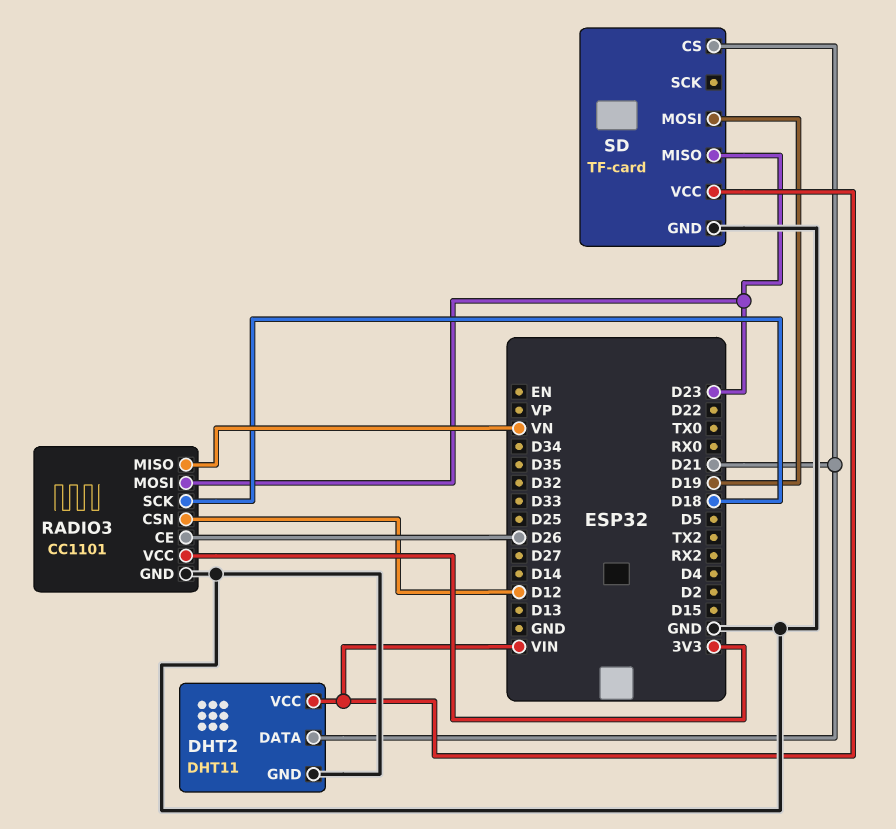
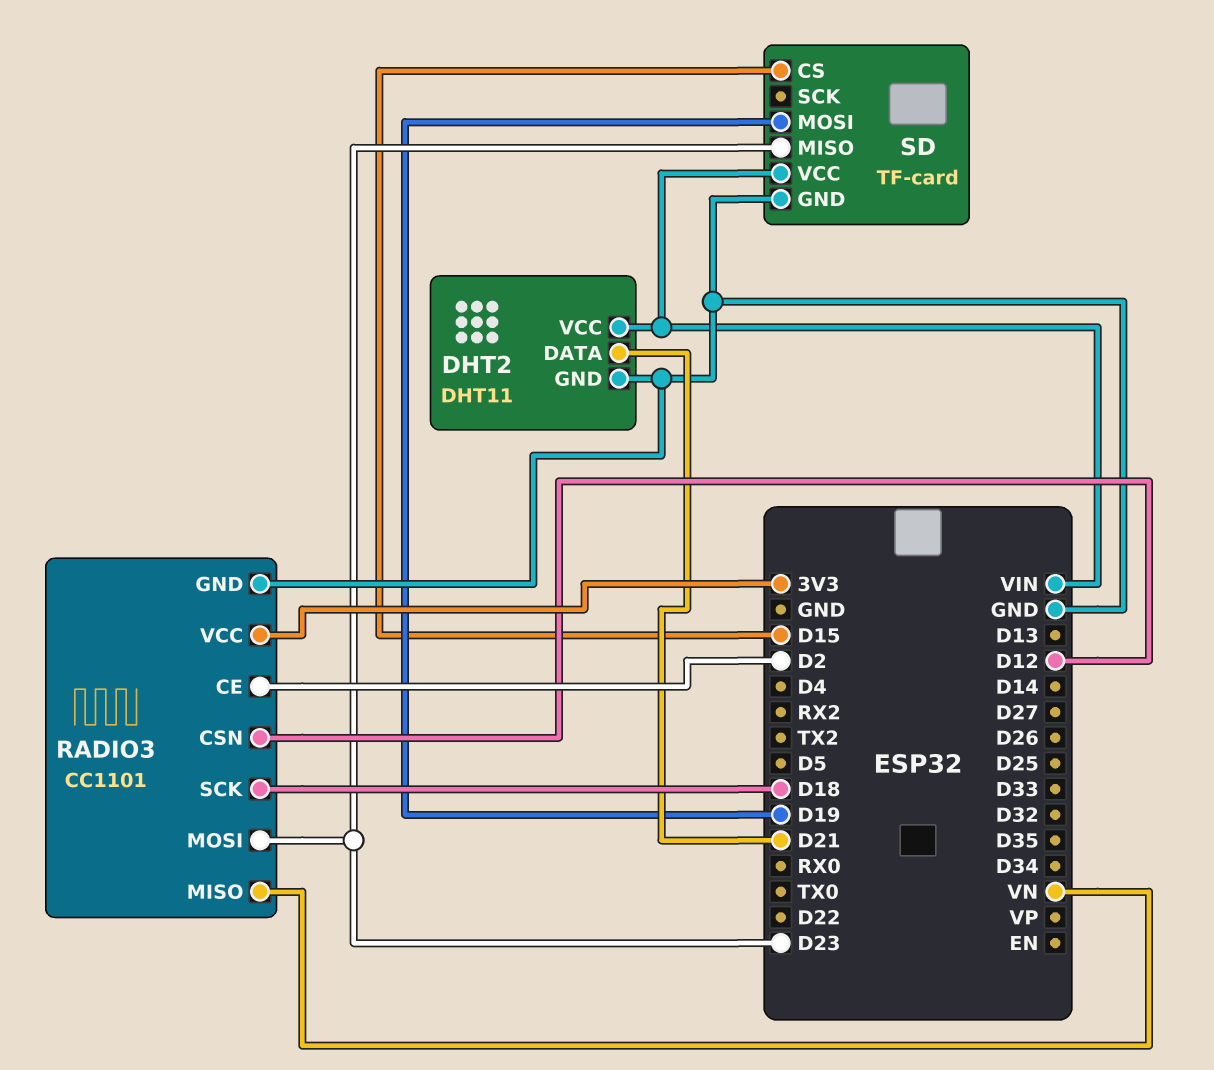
RADIO3 pin CE: D26 -> D2
SD pin CS: D21 -> D15

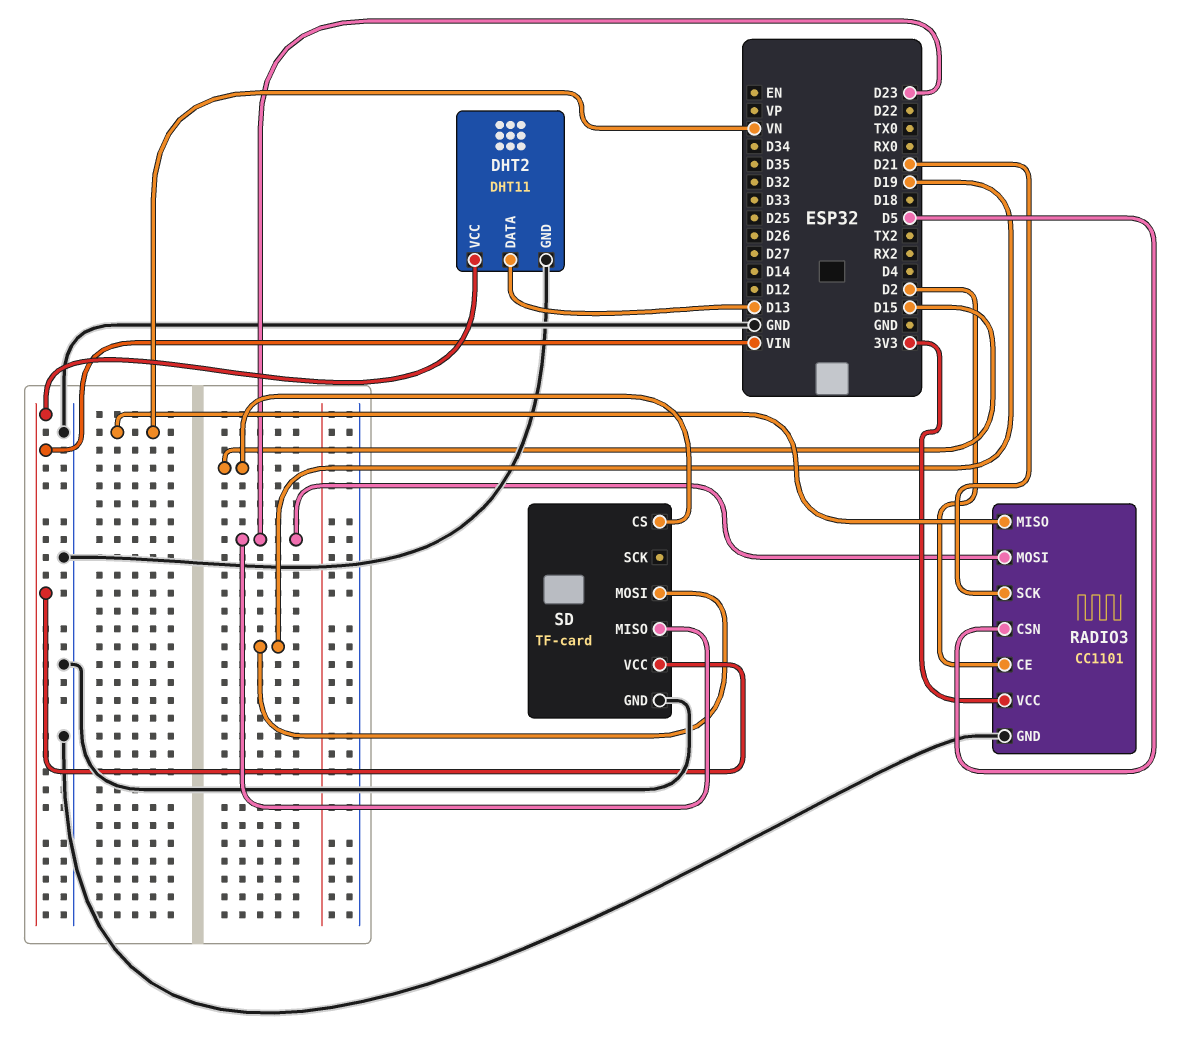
DHT2 pin DATA: D21 -> D13
RADIO3 pin CSN: D12 -> D5
RADIO3 pin SCK: D18 -> D21

